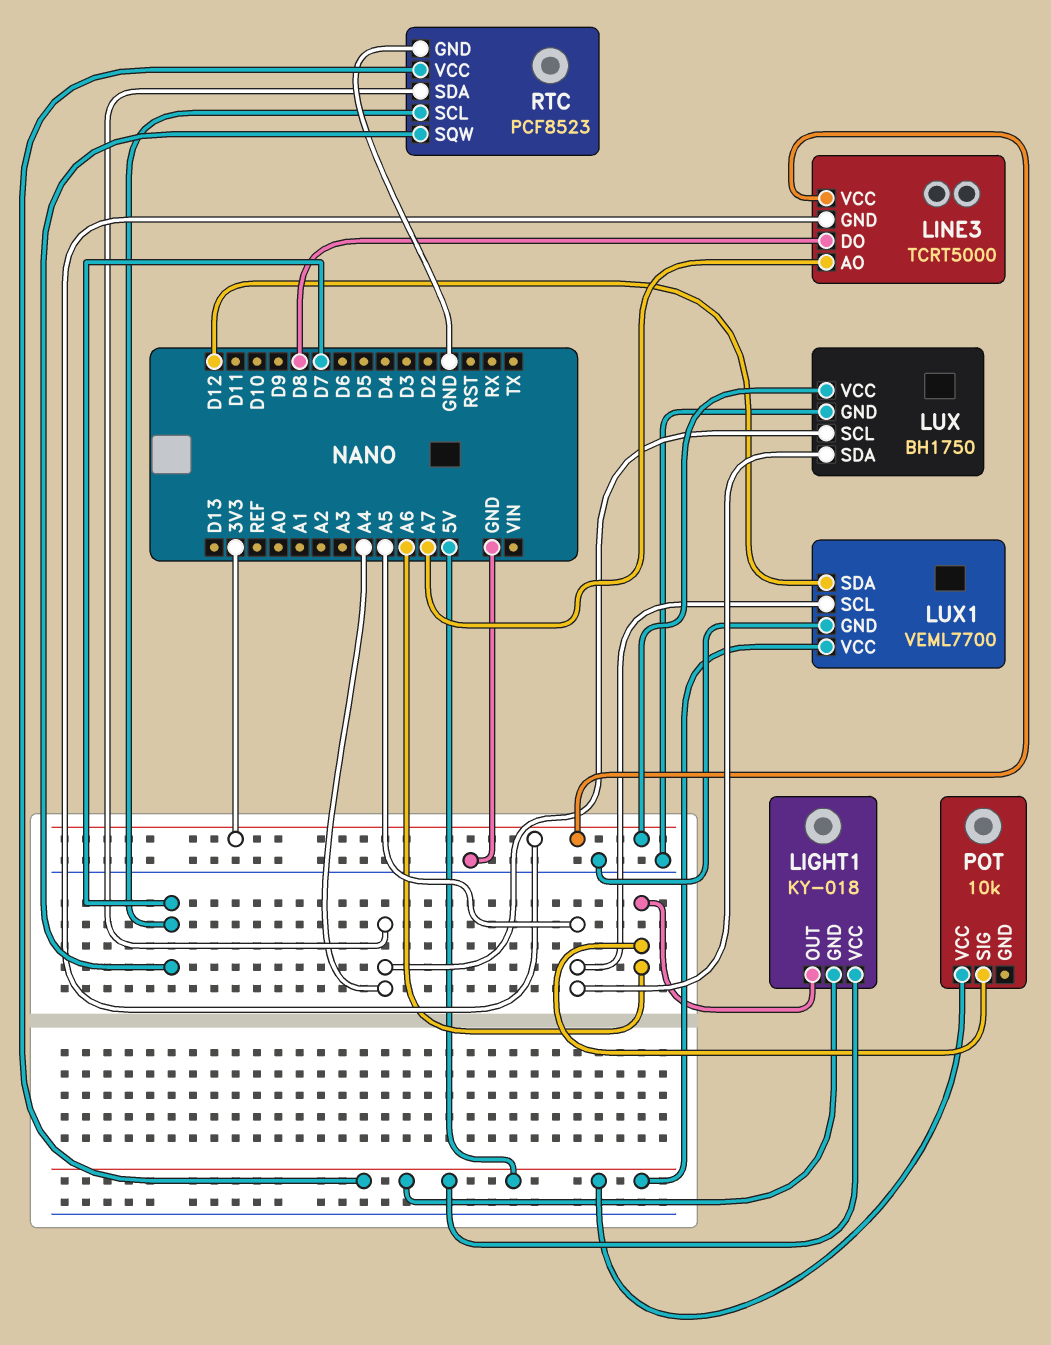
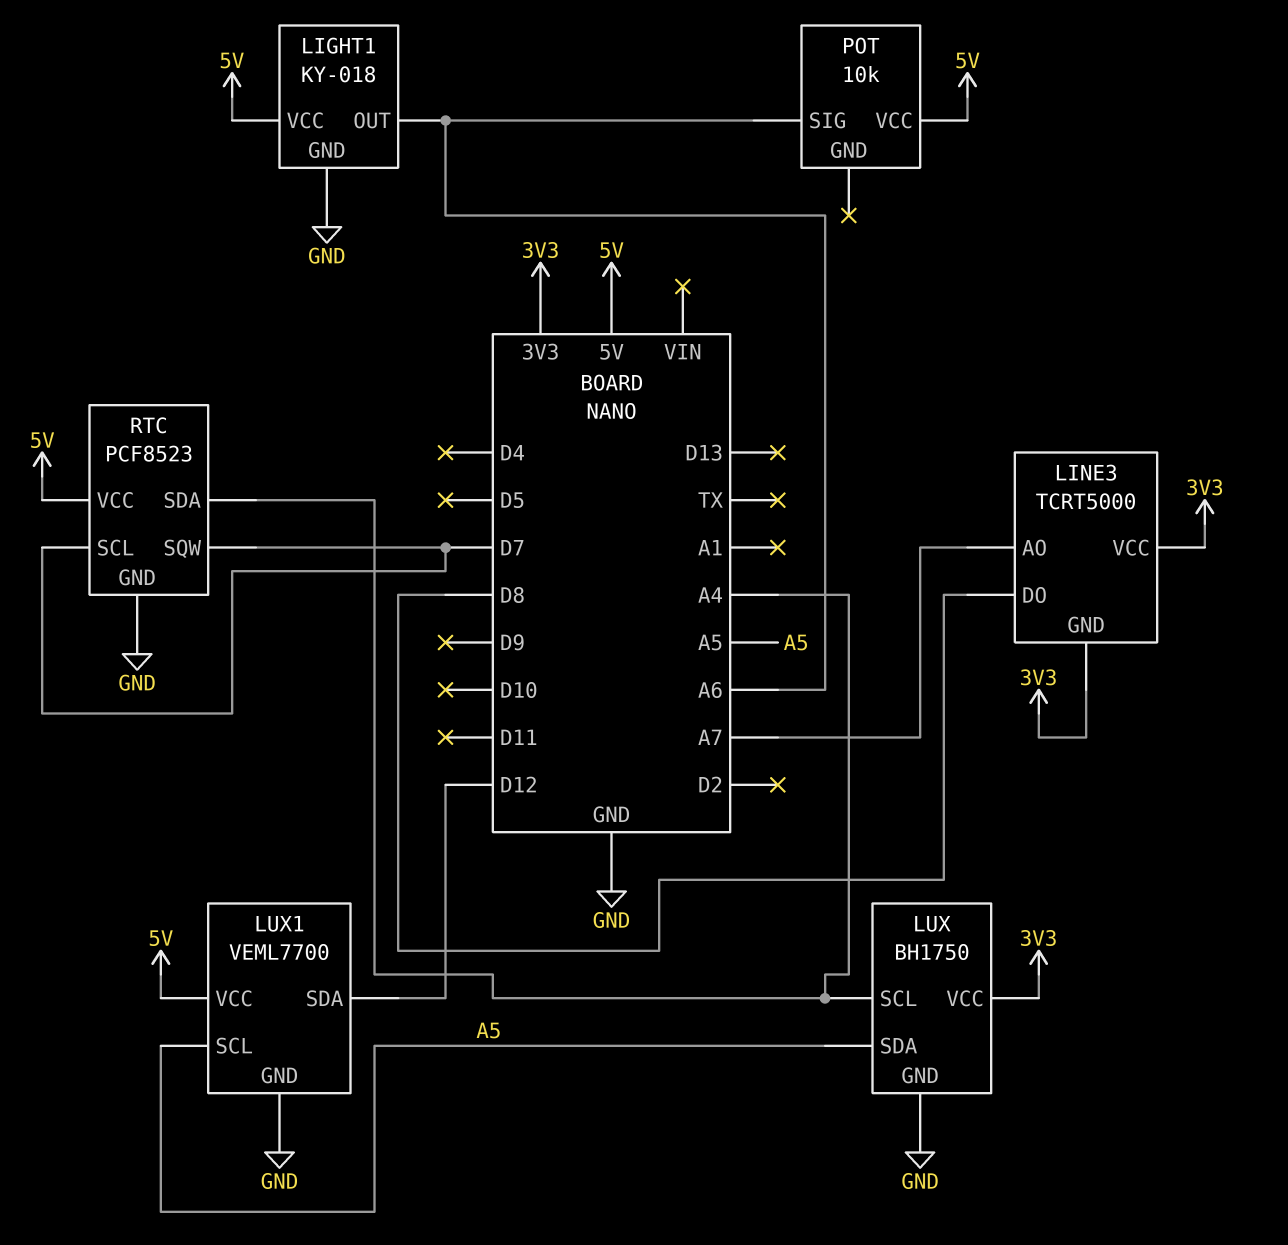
LIGHT1 pin GND: 5V -> GND

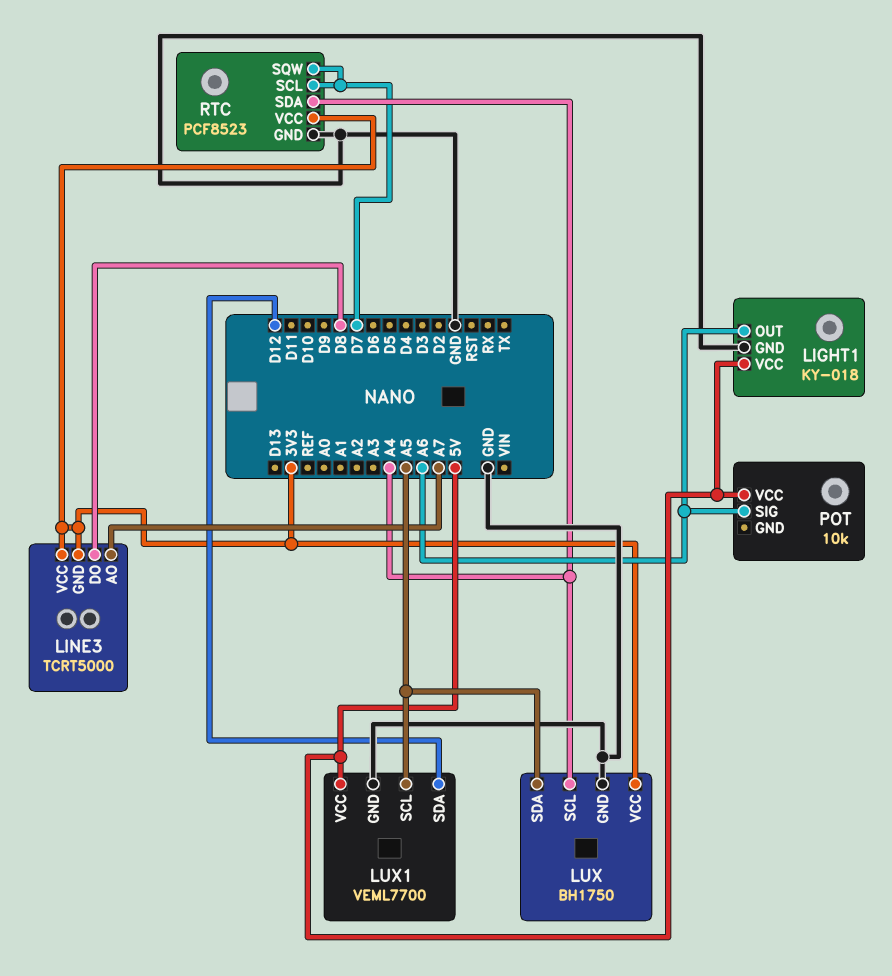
RTC pin VCC: 5V -> 3V3

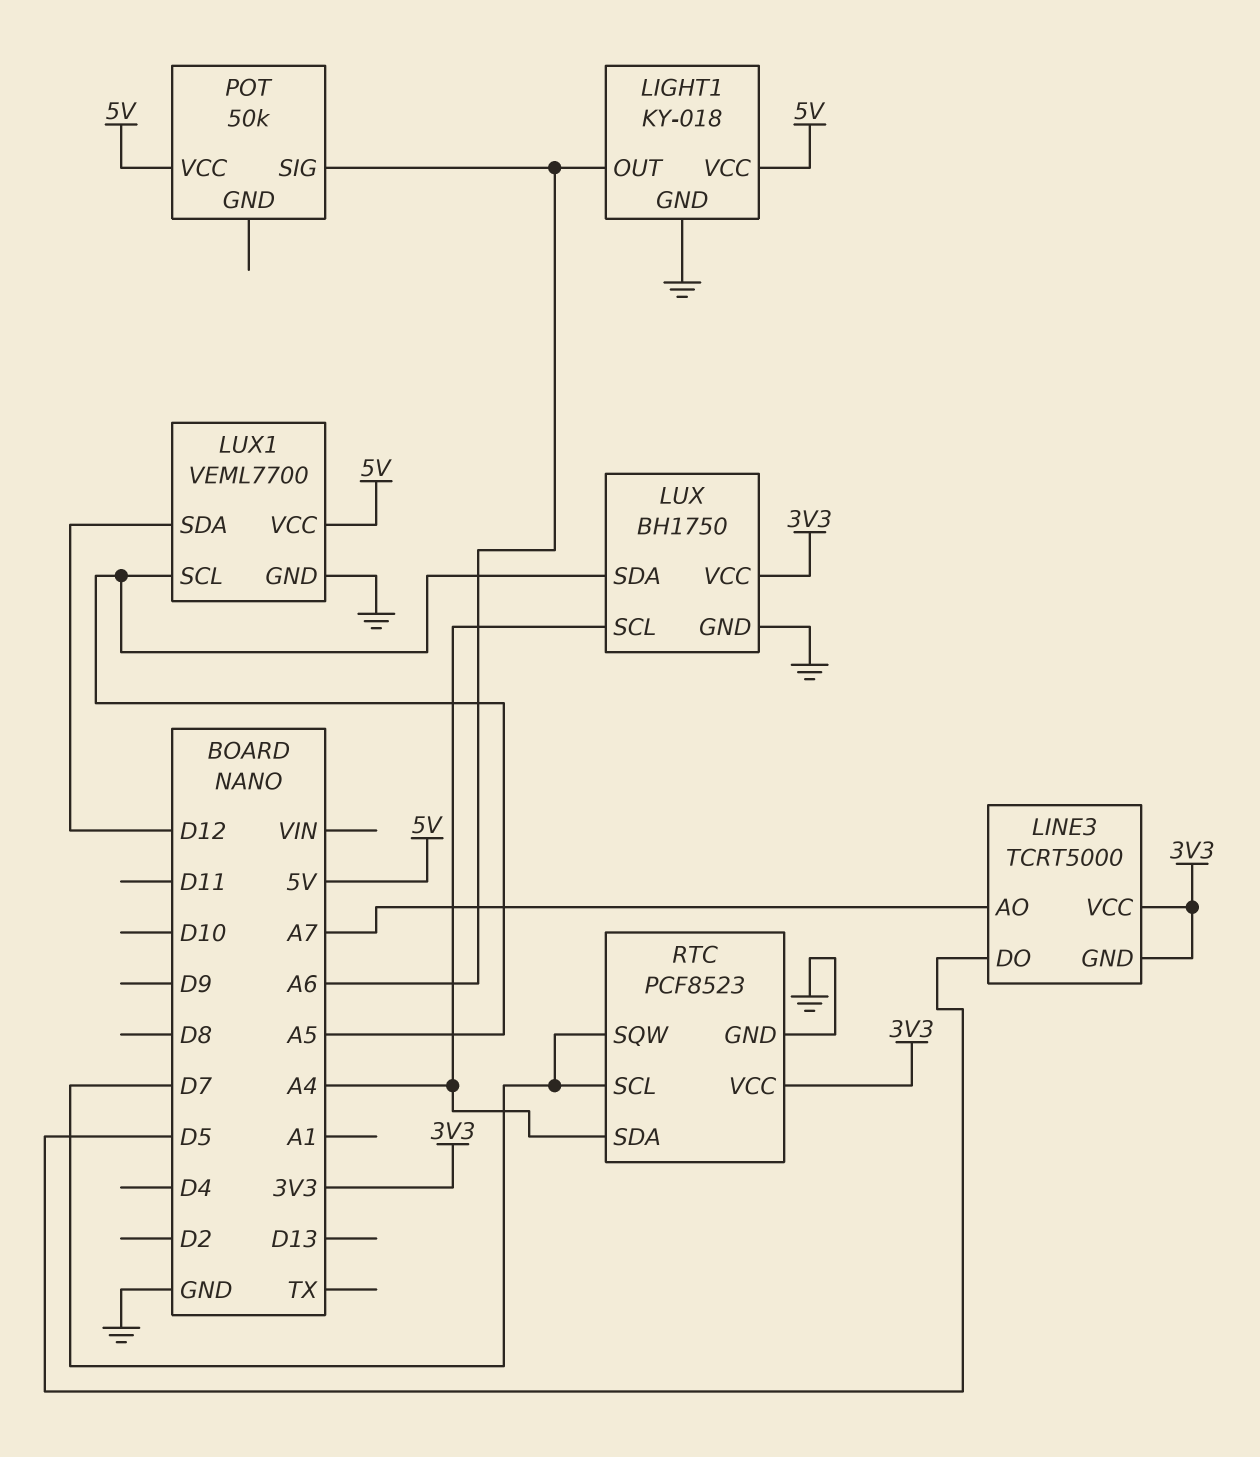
LINE3 pin DO: D8 -> D5
POT: 10k -> 50k

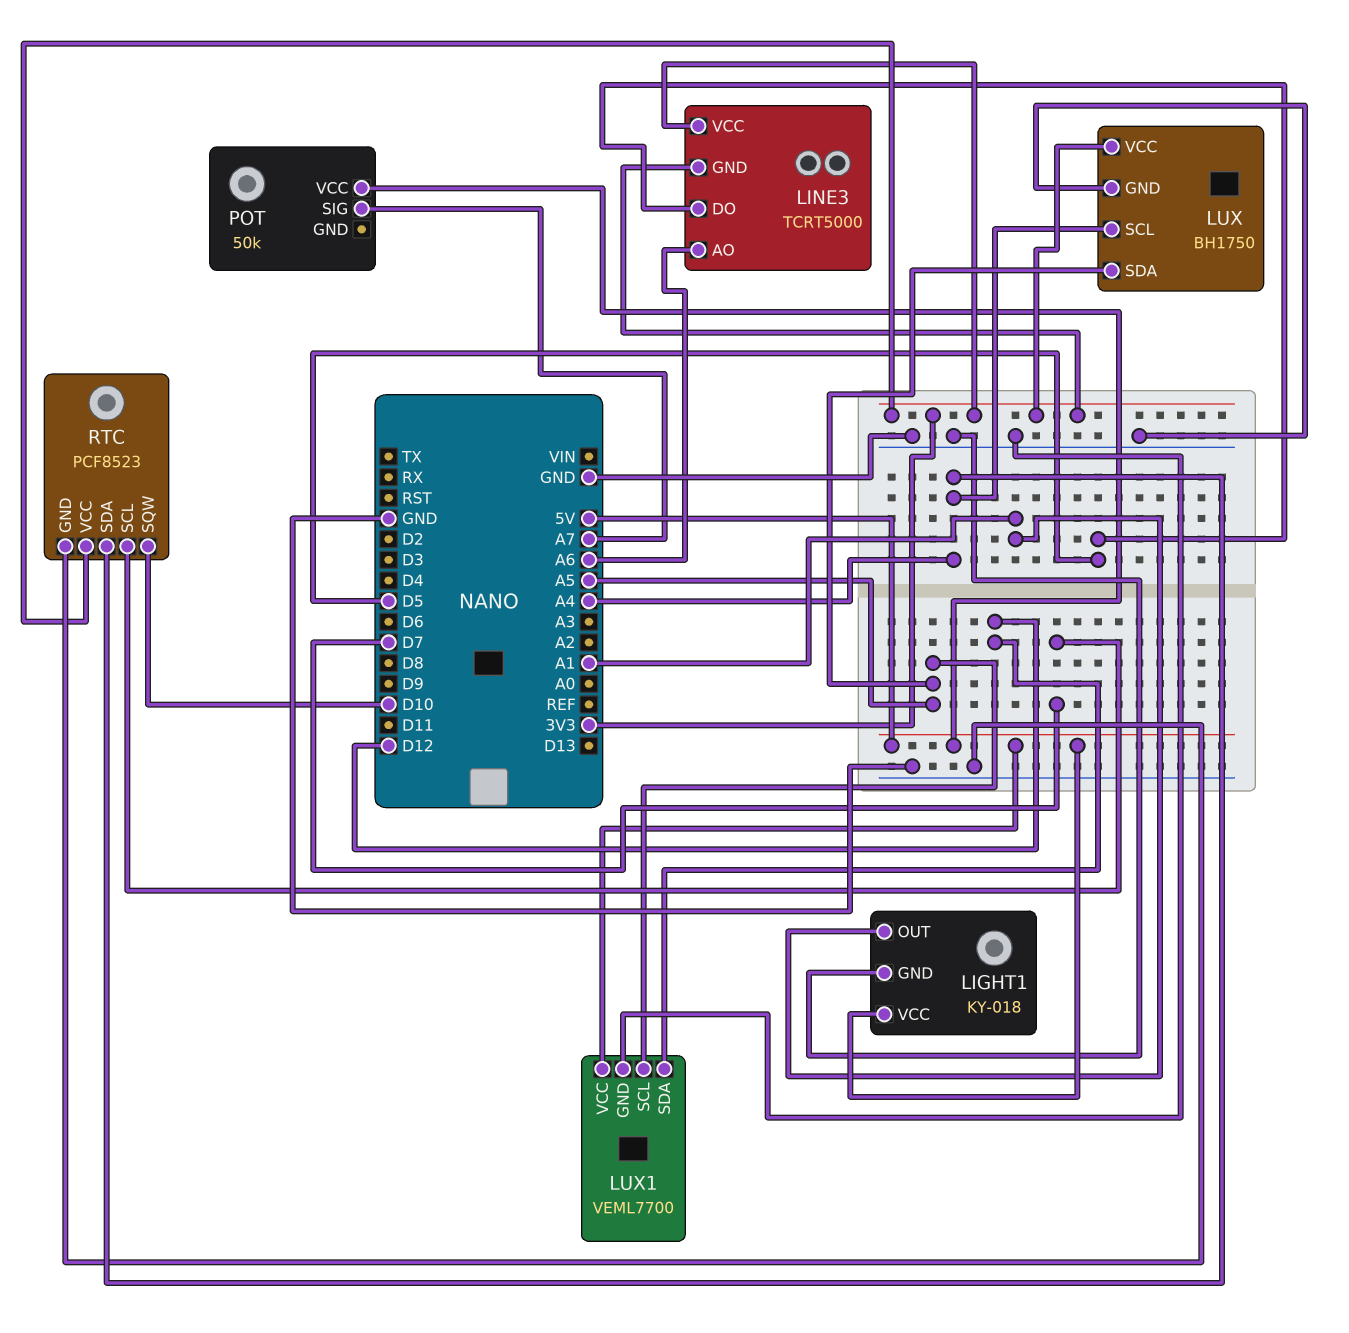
LIGHT1 pin OUT: A6 -> A1
LINE3 pin AO: A7 -> A6
POT pin SIG: A6 -> A7
RTC pin SQW: D7 -> D10

